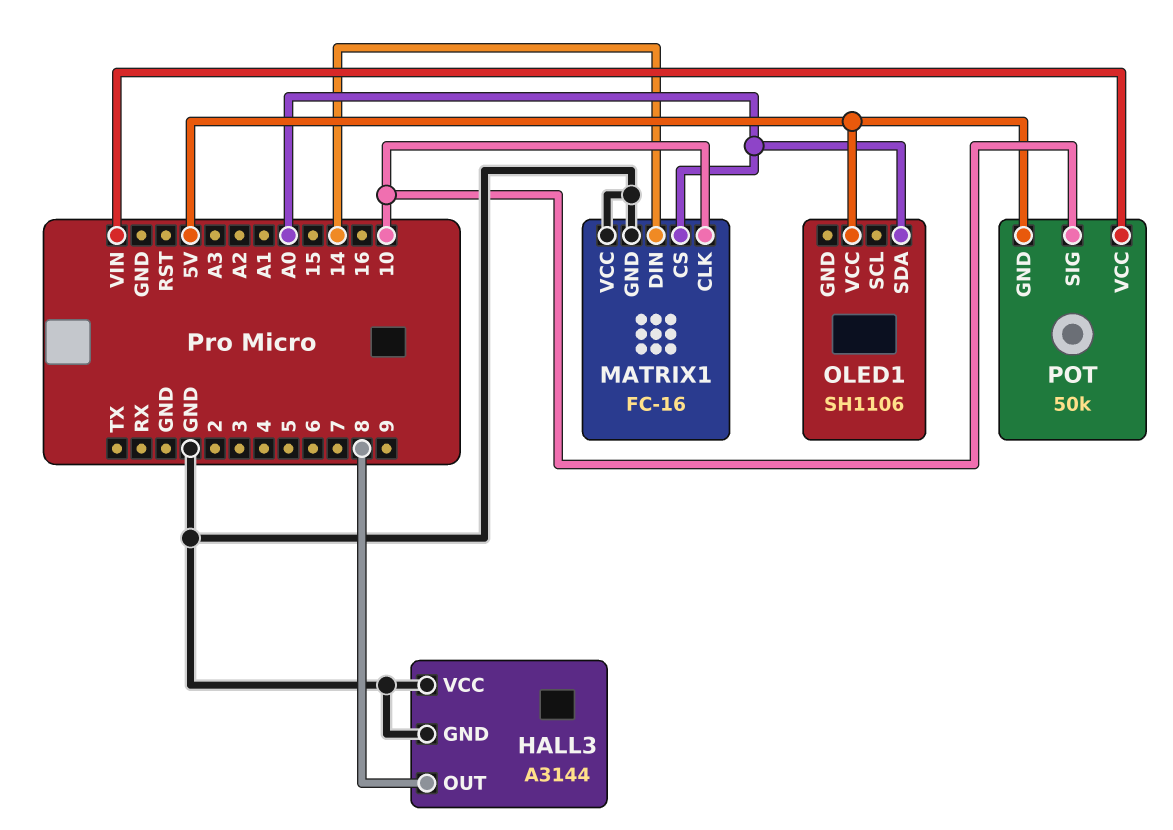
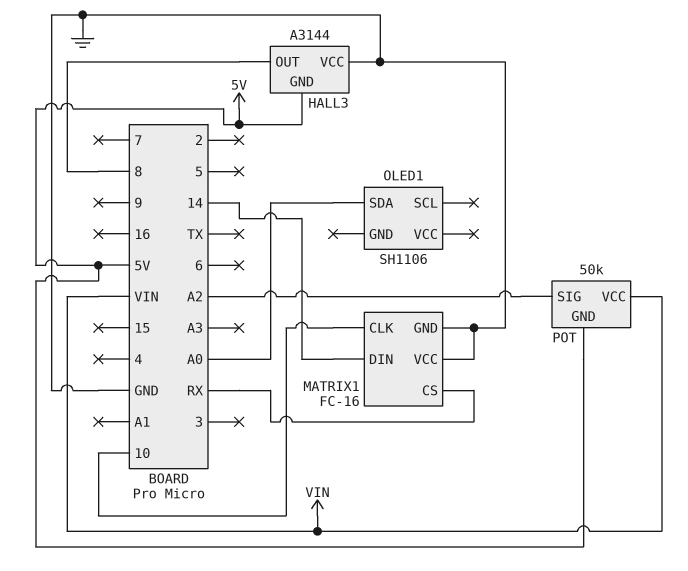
HALL3 pin GND: GND -> 5V
MATRIX1 pin CS: A0 -> RX
OLED1 pin VCC: 5V -> none
POT pin SIG: 10 -> A2

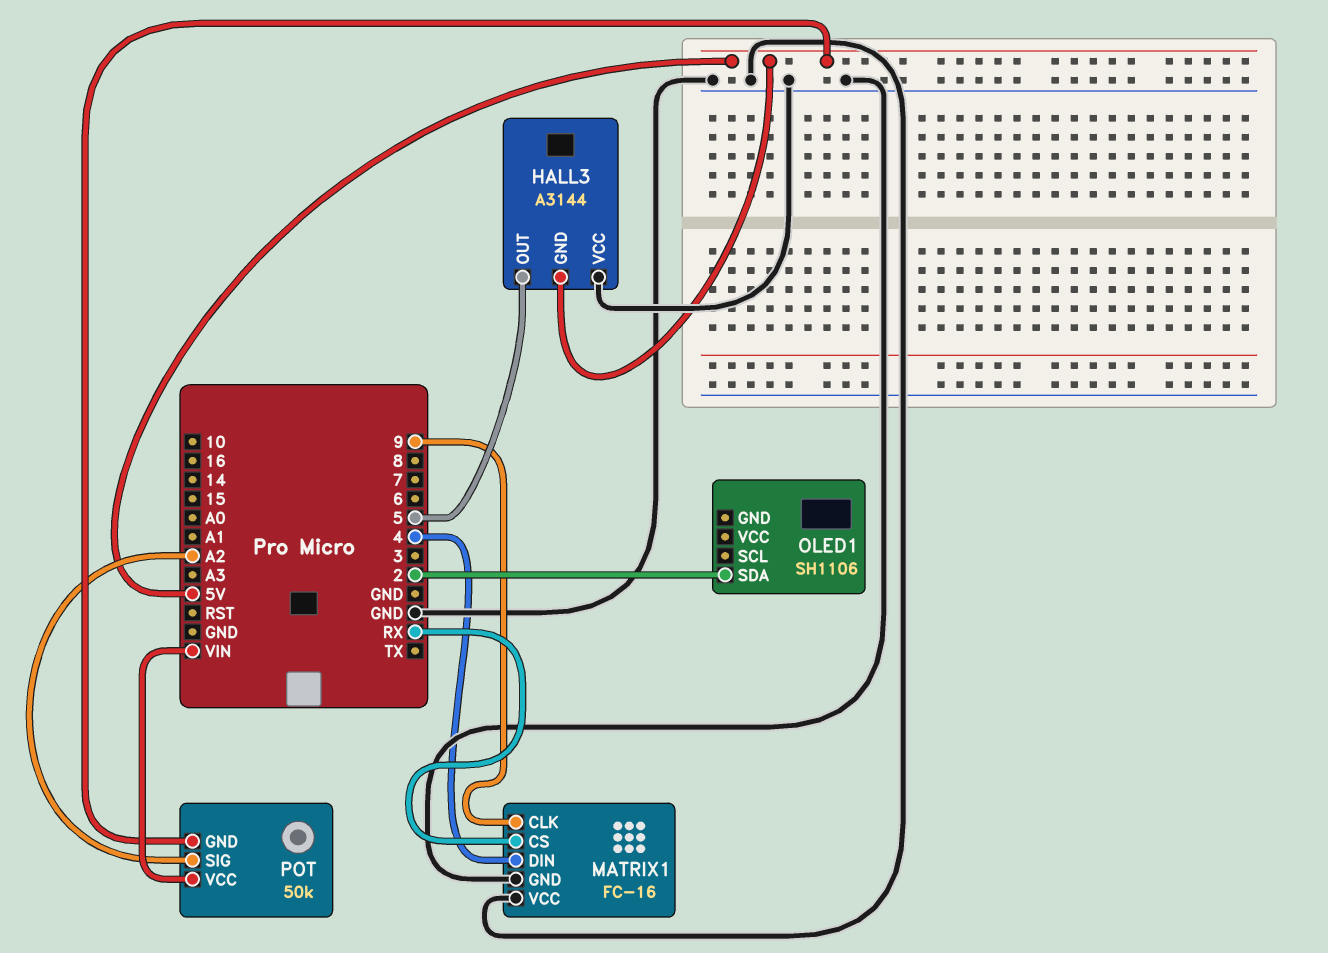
HALL3 pin OUT: 8 -> 5
MATRIX1 pin CLK: 10 -> 9
MATRIX1 pin DIN: 14 -> 4
OLED1 pin SDA: A0 -> 2

